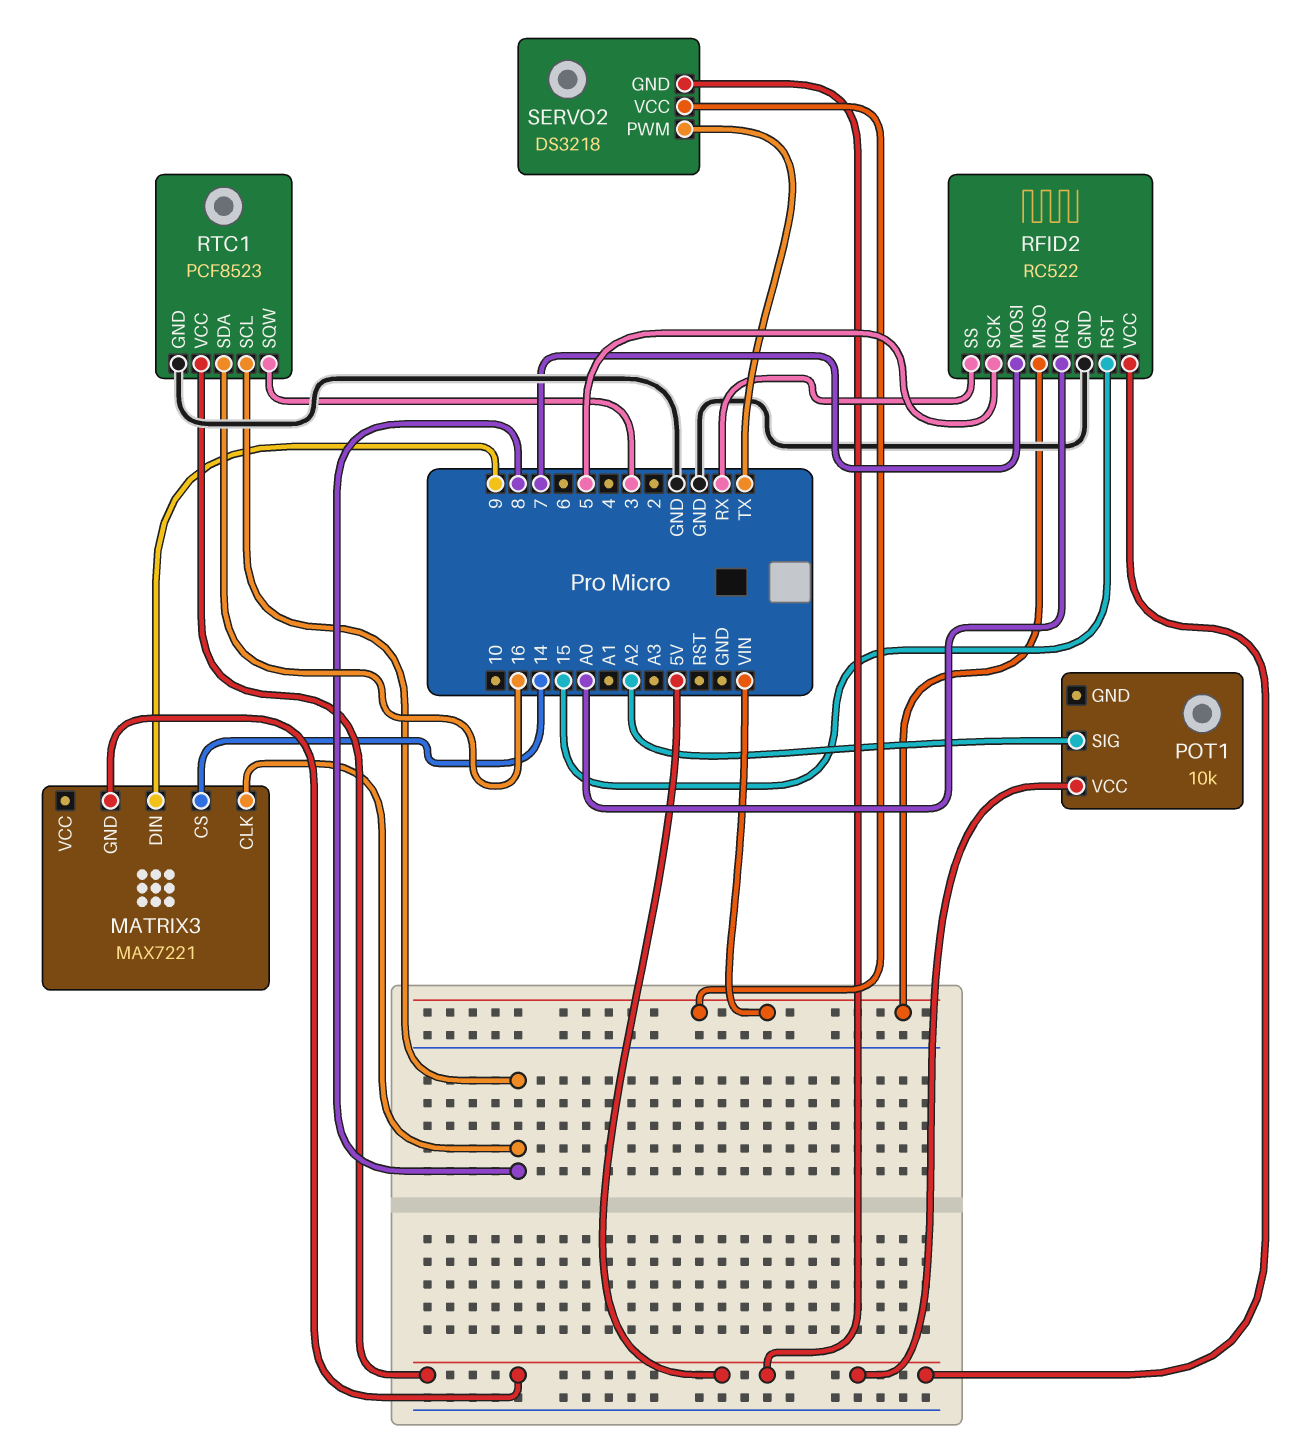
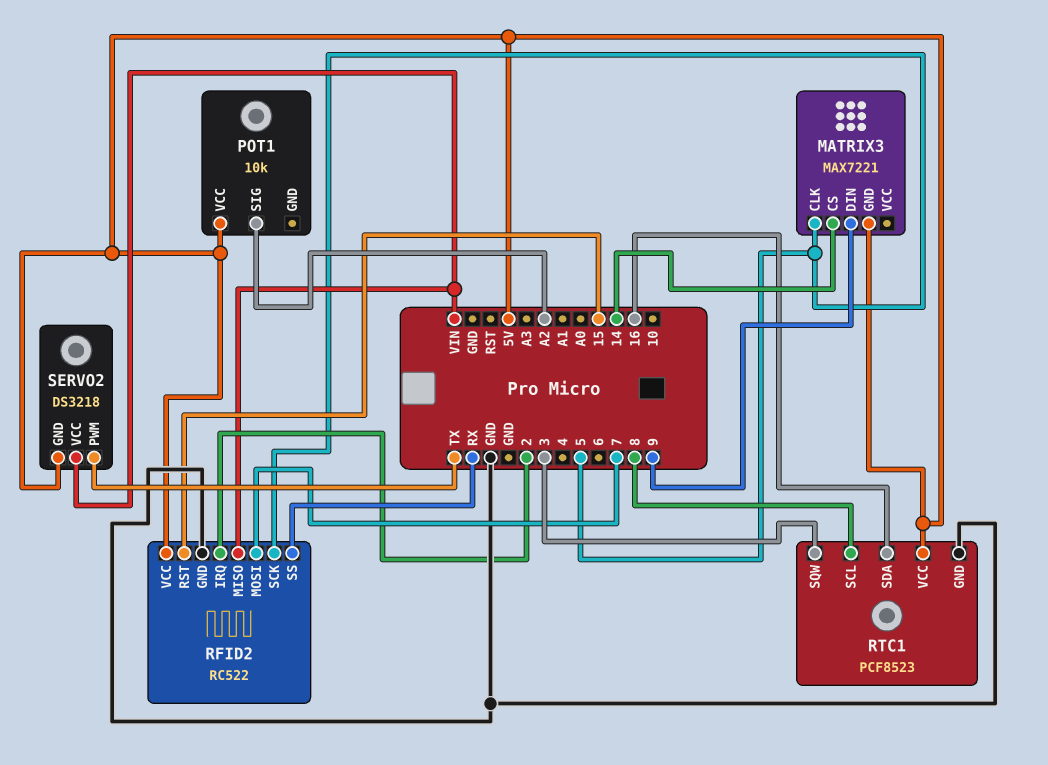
MATRIX3 pin CLK: 8 -> 5
RFID2 pin IRQ: A0 -> 2

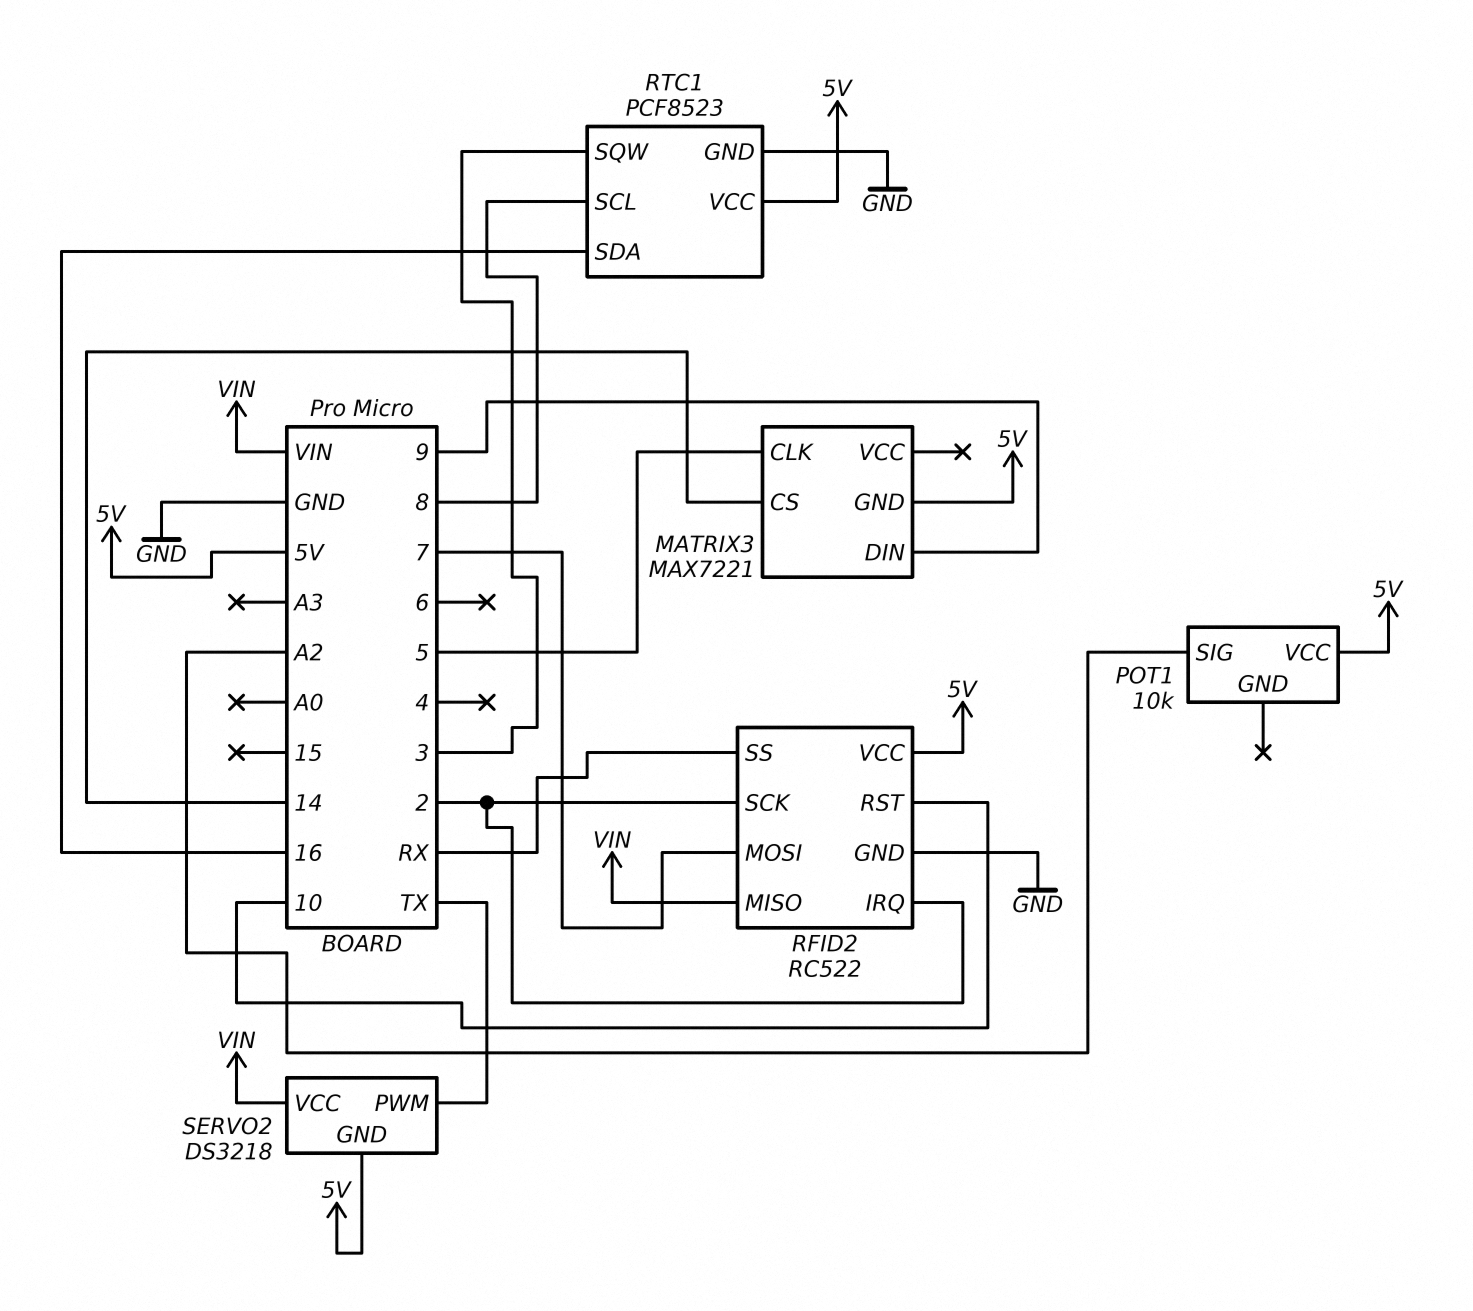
RFID2 pin RST: 15 -> 10
RFID2 pin SCK: 5 -> 2

